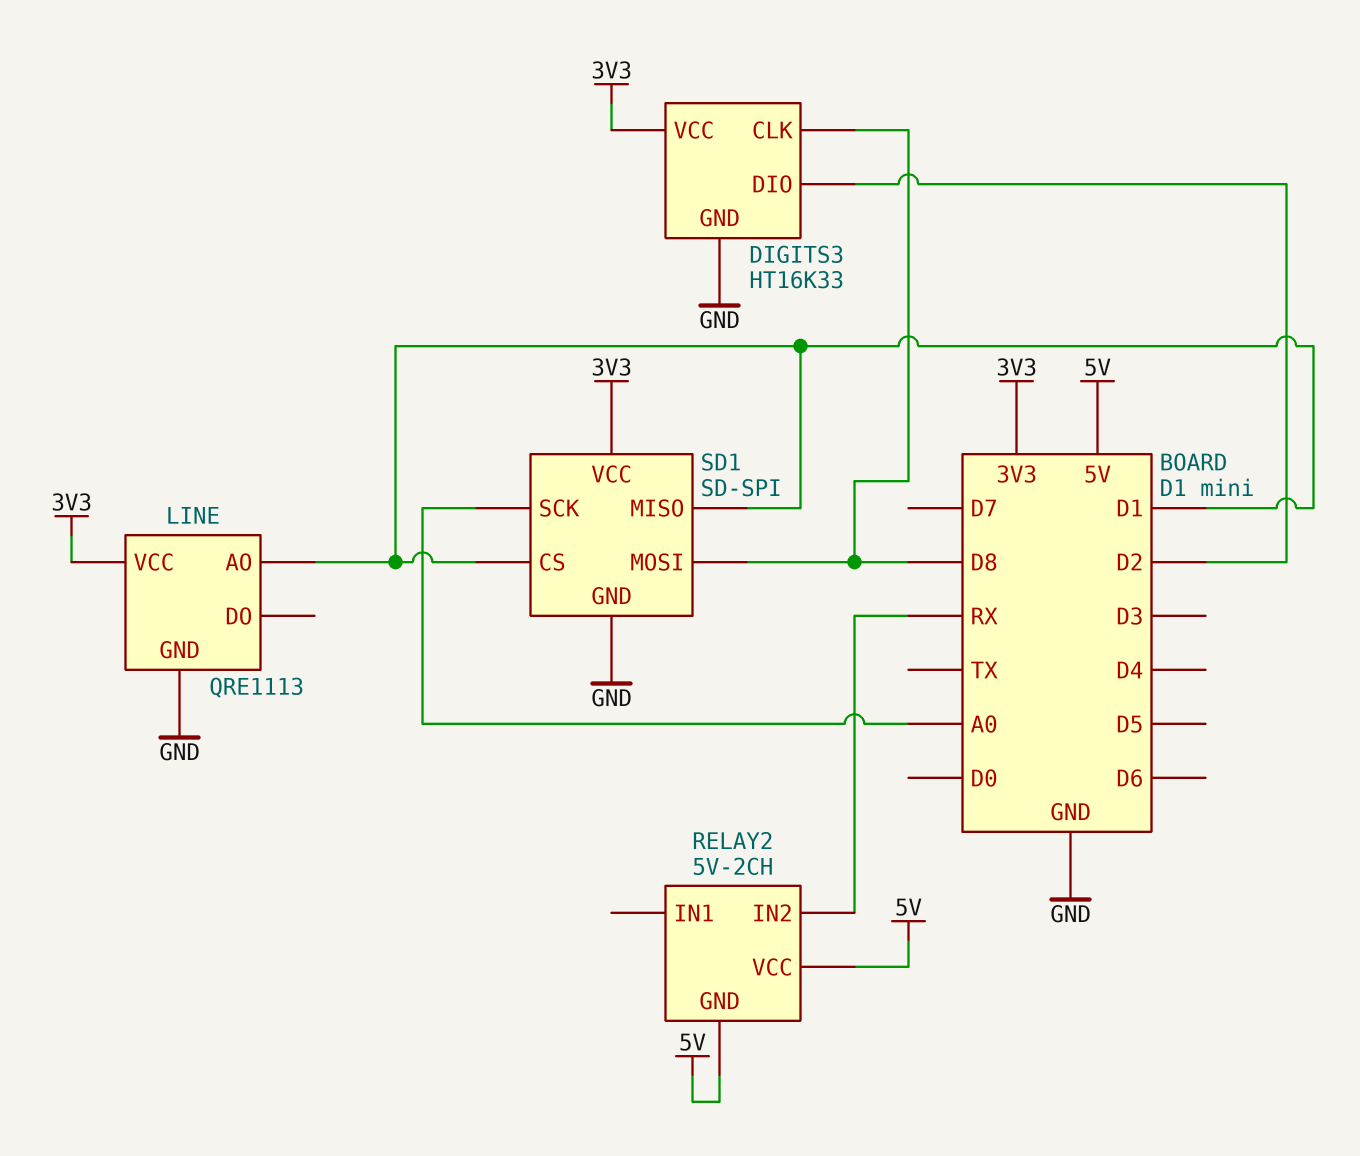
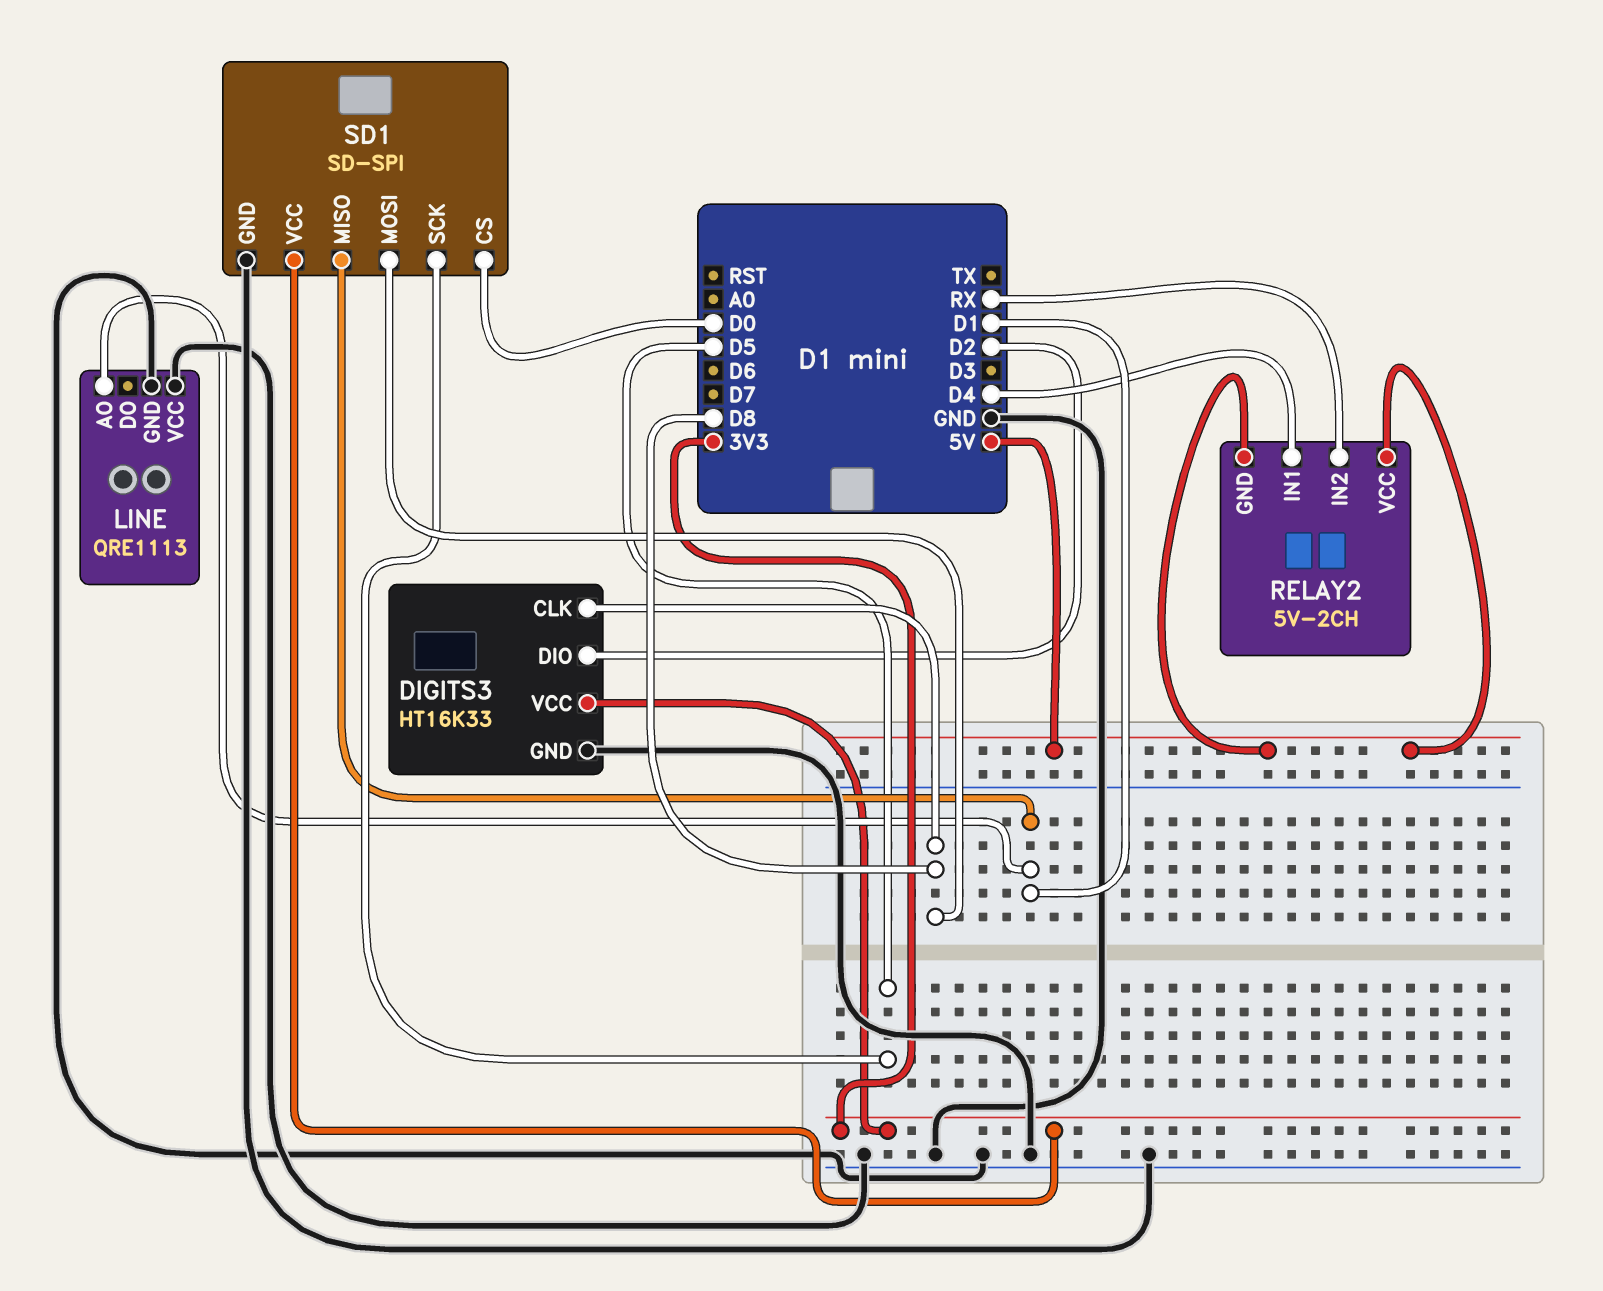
LINE pin VCC: 3V3 -> GND
RELAY2 pin IN1: none -> D4
SD1 pin CS: D1 -> D0
SD1 pin SCK: A0 -> D5

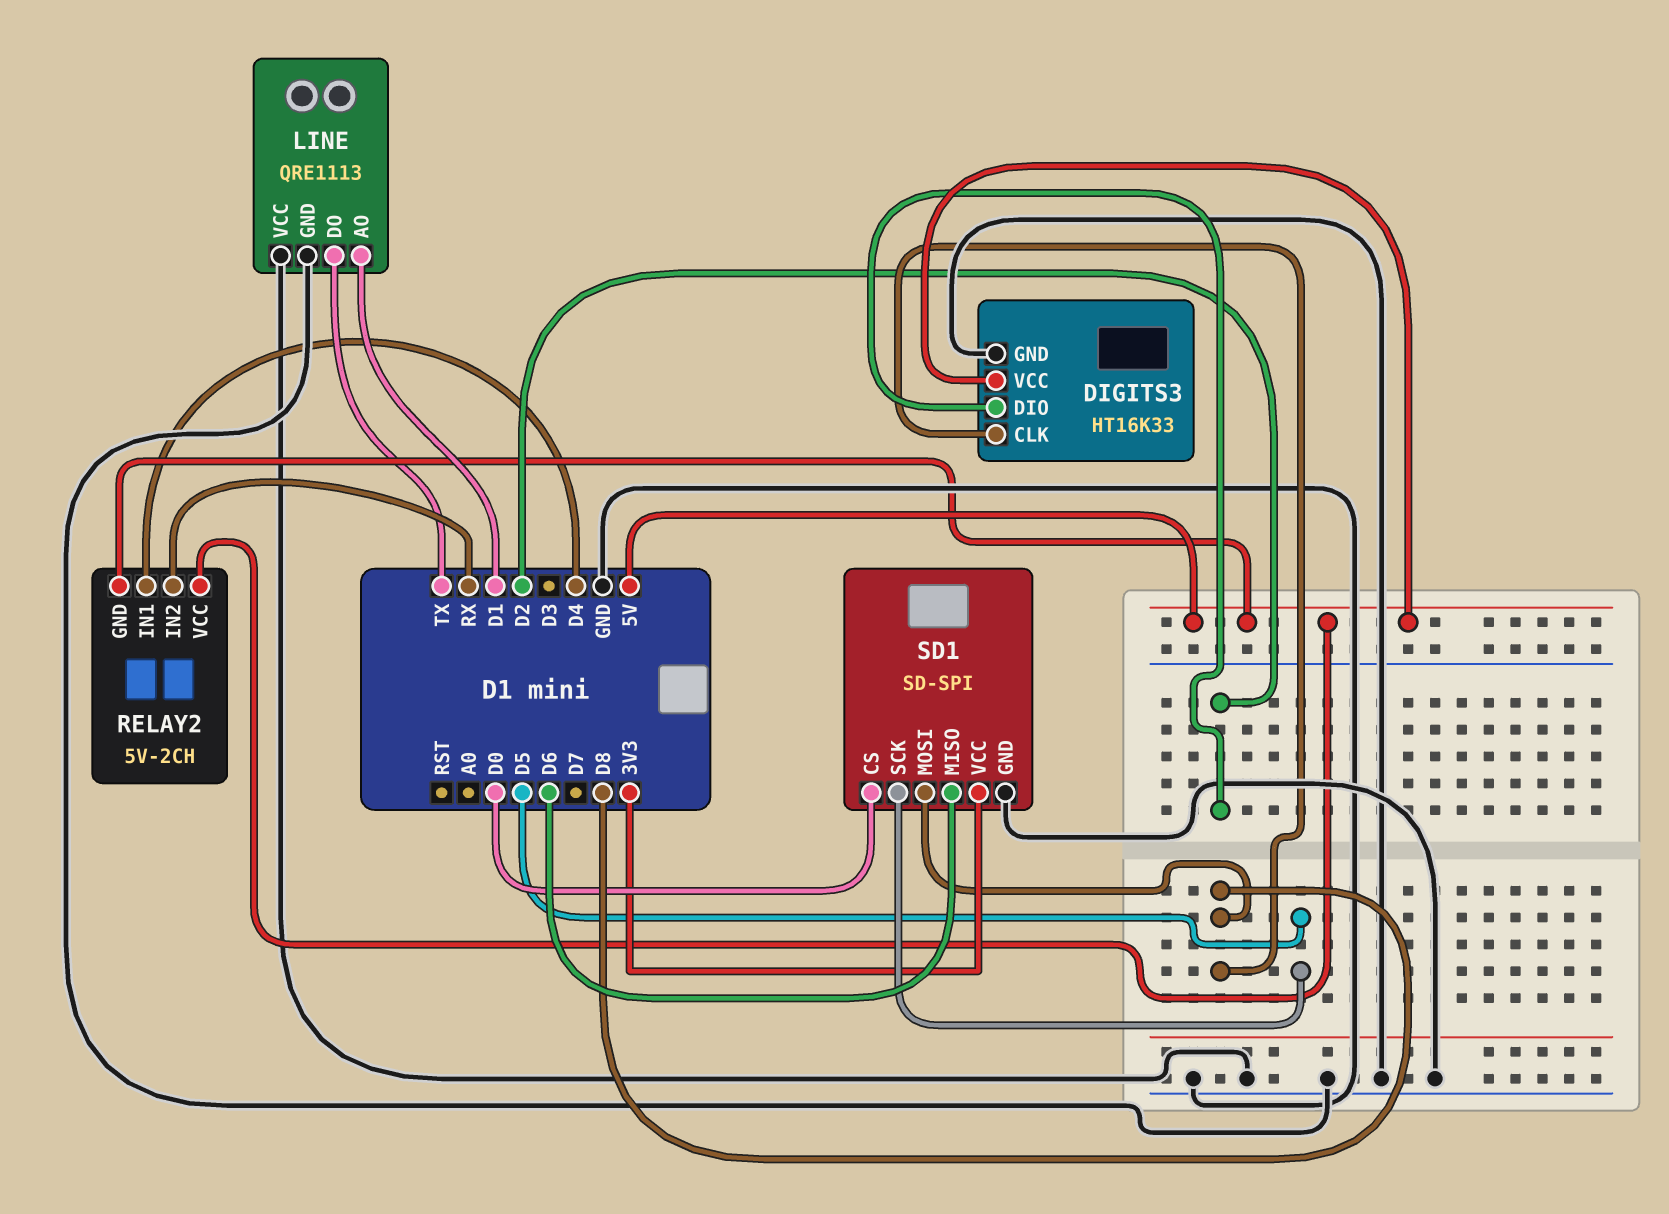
DIGITS3 pin VCC: 3V3 -> 5V
LINE pin DO: none -> TX
SD1 pin MISO: D1 -> D6

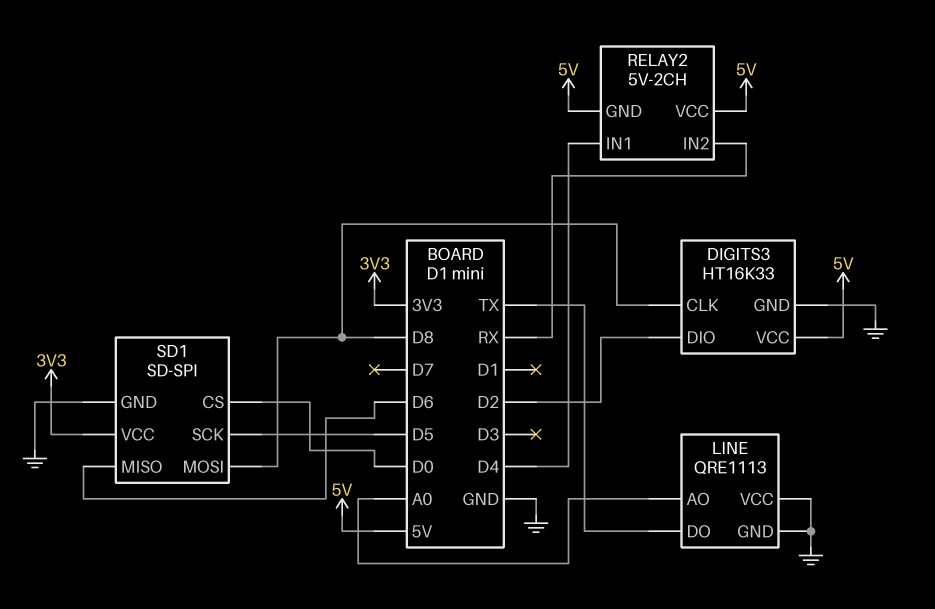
LINE pin AO: D1 -> A0

